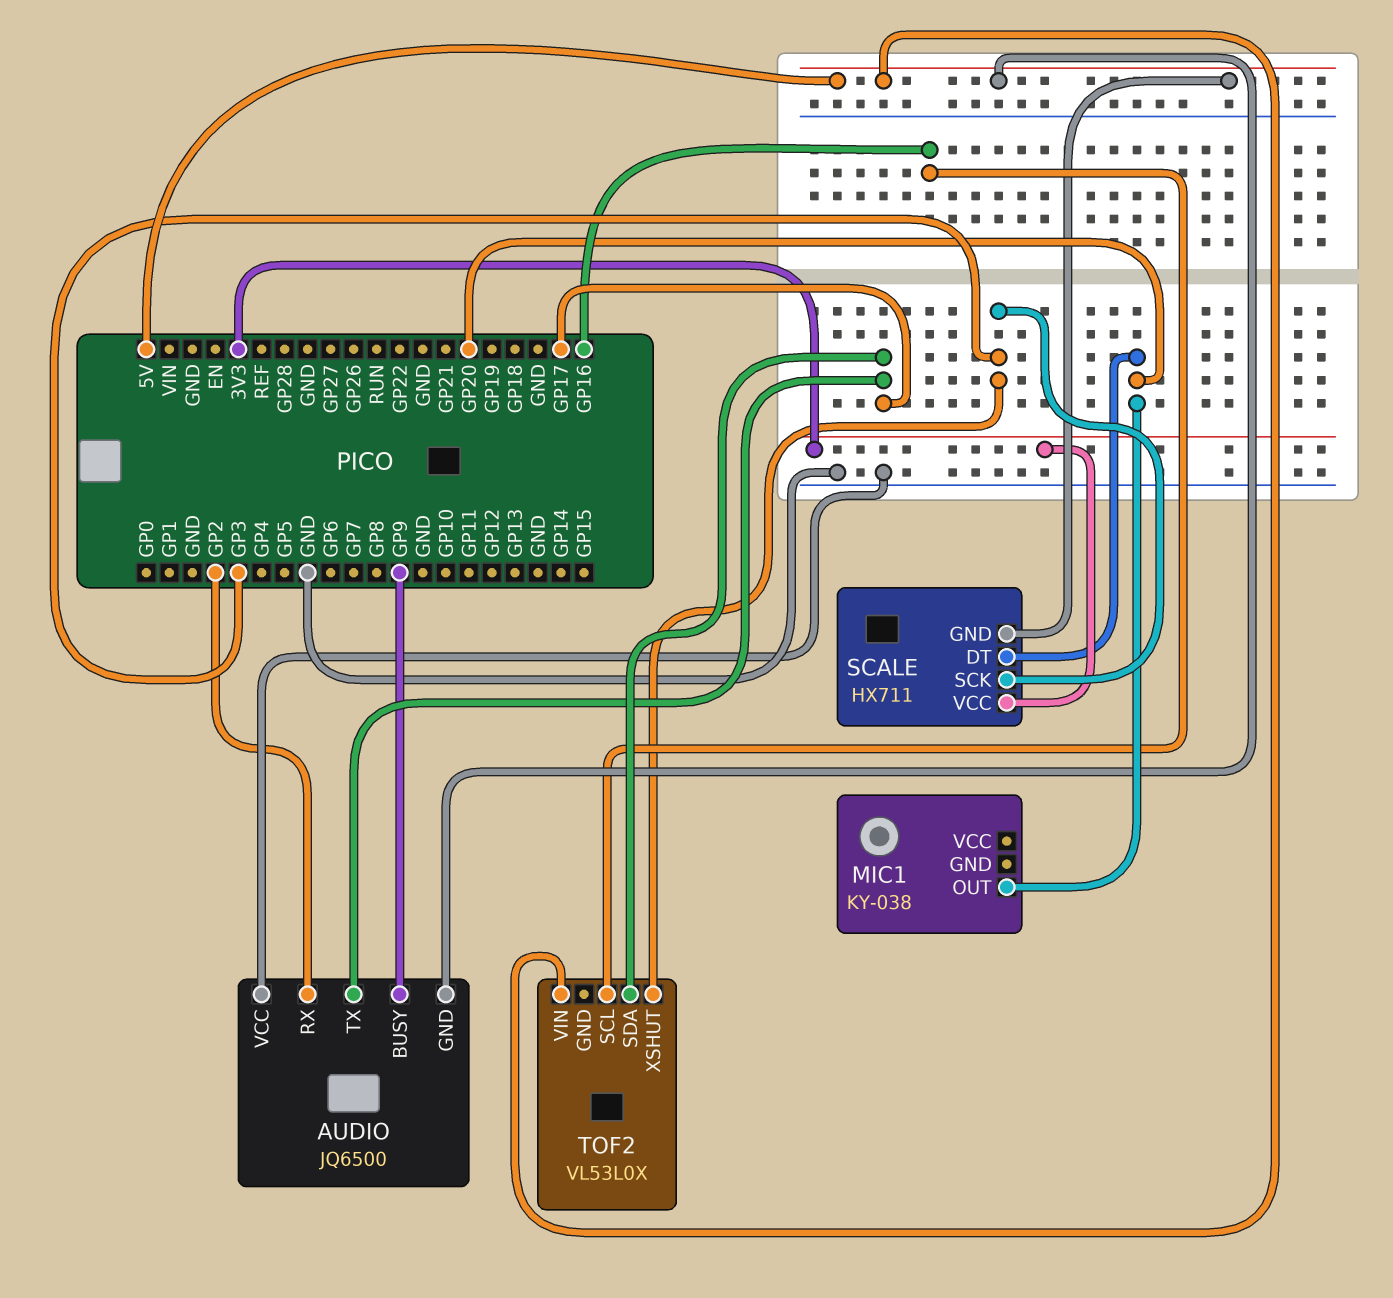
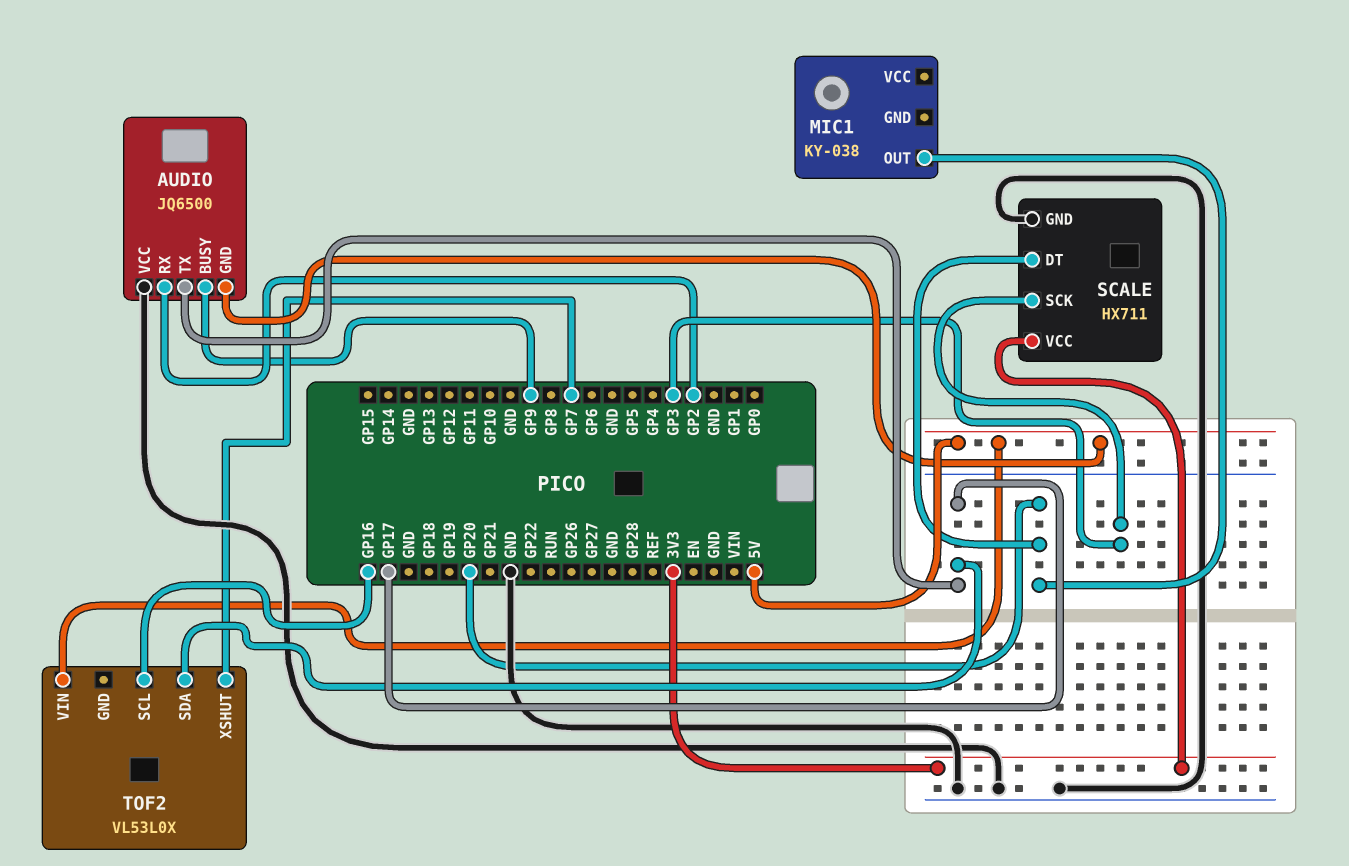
SCALE pin GND: 5V -> GND
TOF2 pin XSHUT: GP3 -> GP7

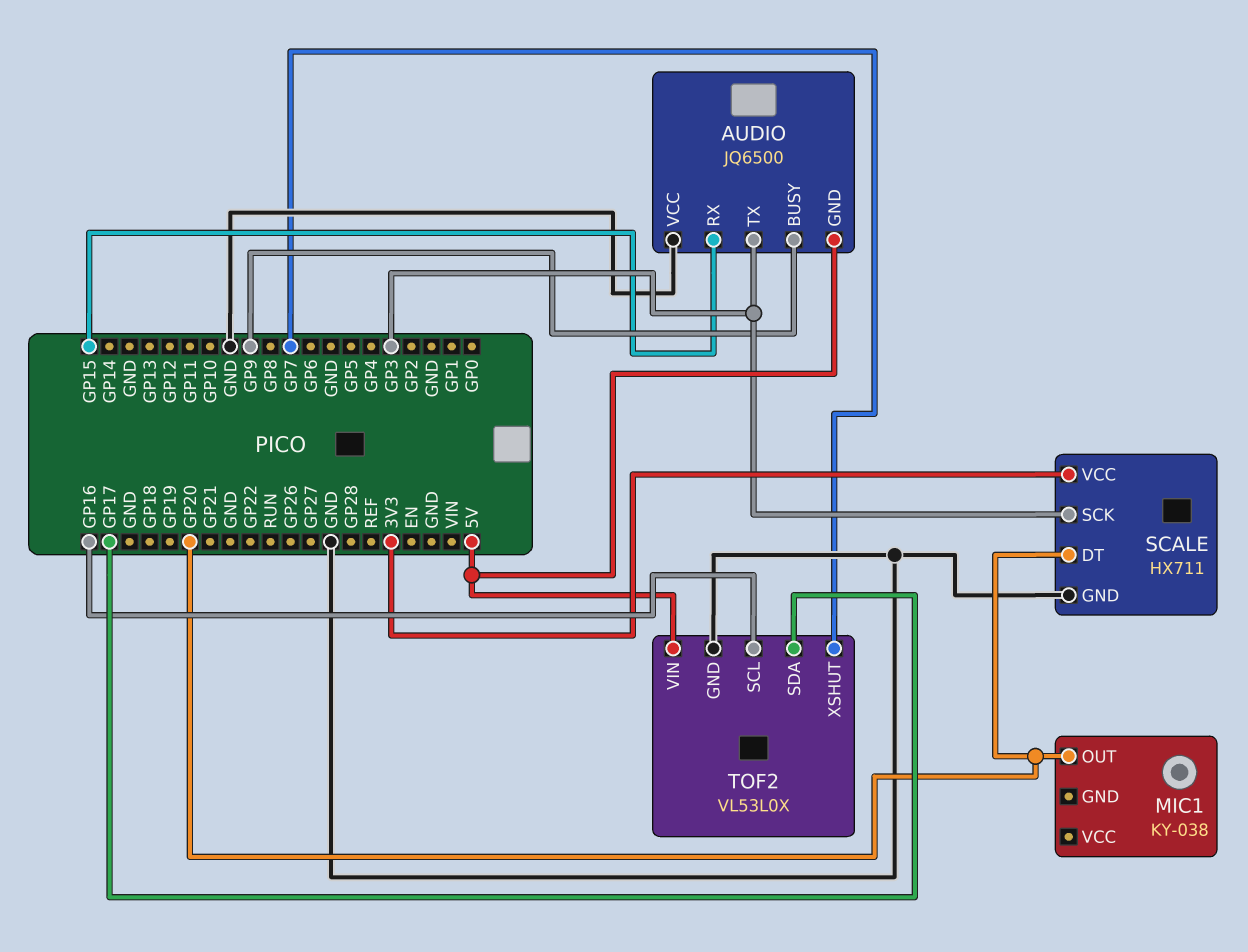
AUDIO pin RX: GP2 -> GP15
AUDIO pin TX: GP17 -> GP3
TOF2 pin GND: none -> GND

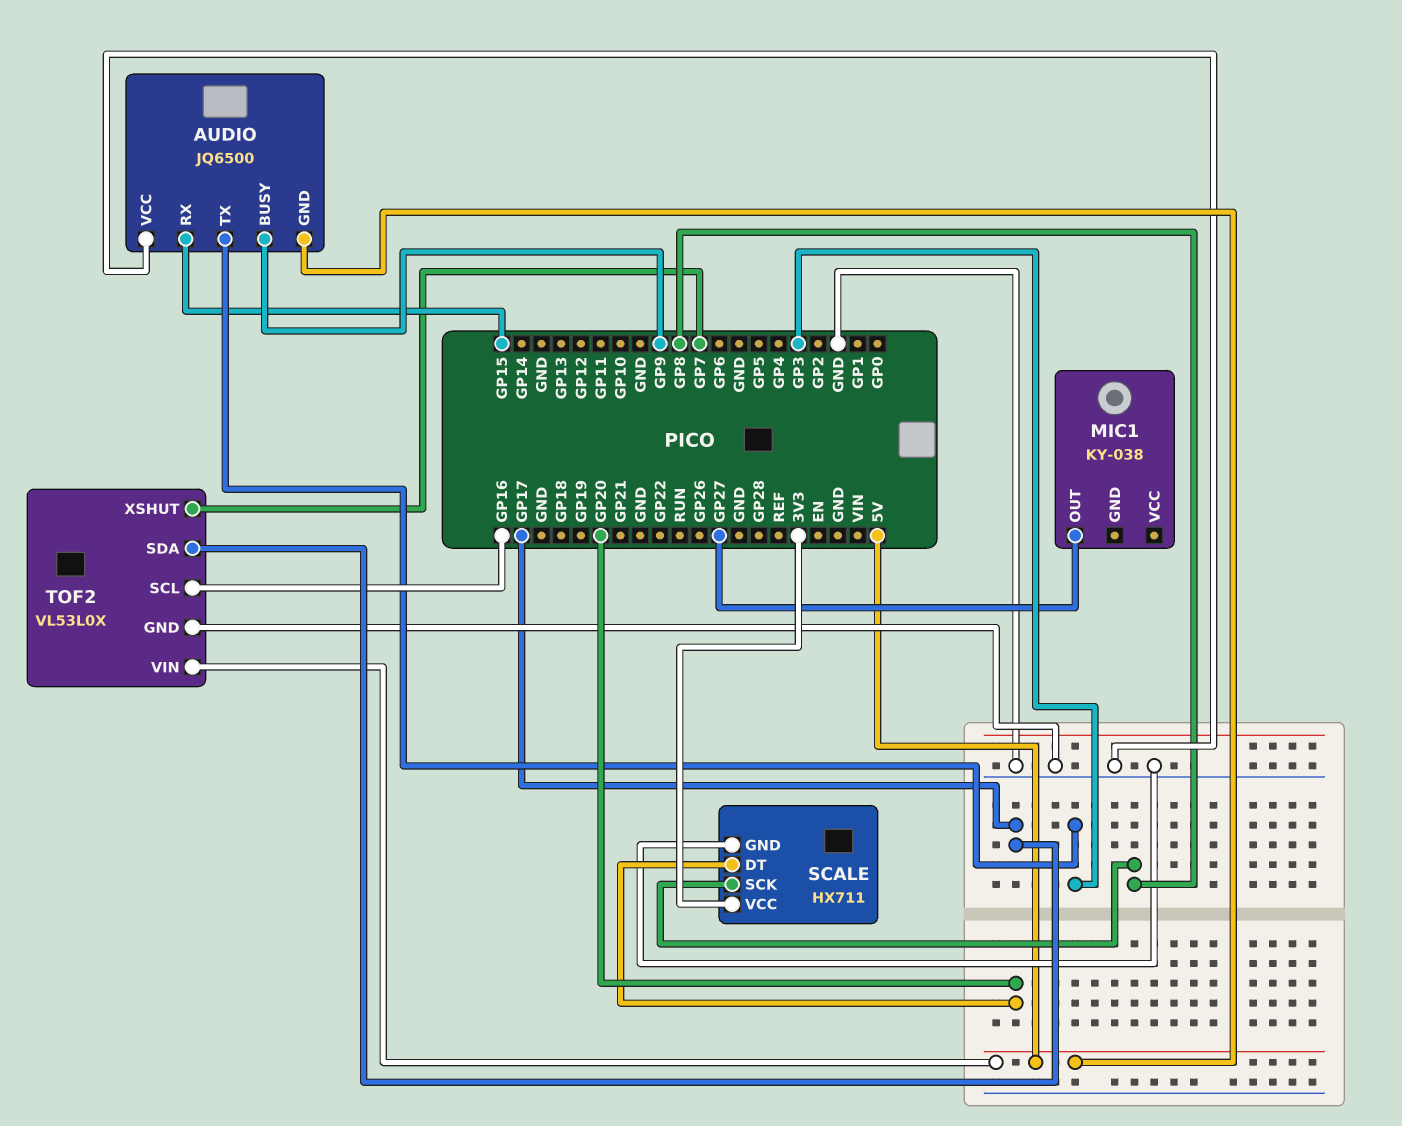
MIC1 pin OUT: GP20 -> GP27
SCALE pin SCK: GP3 -> GP8

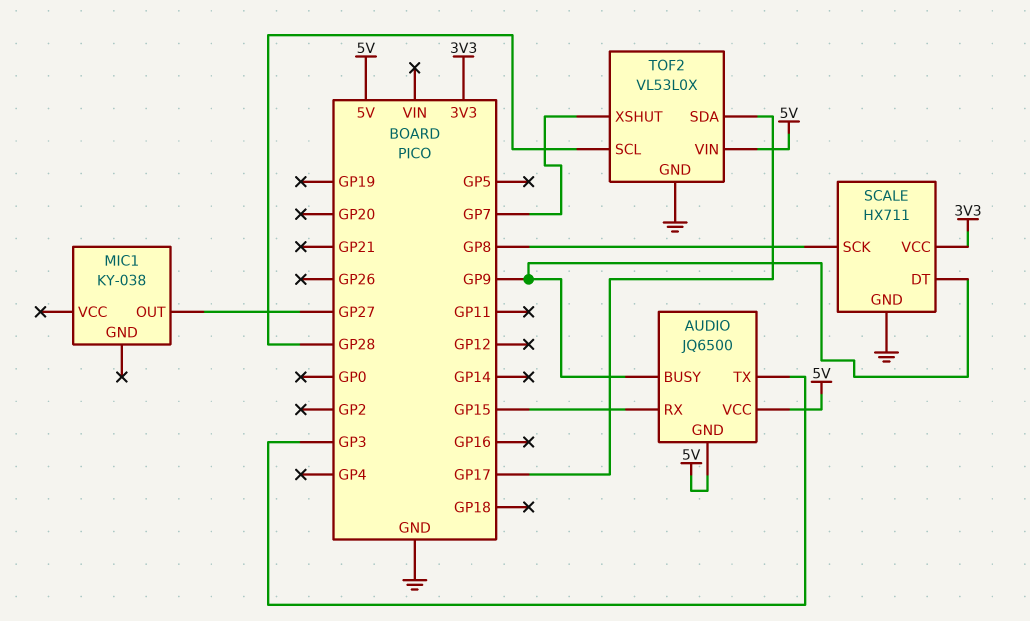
AUDIO pin VCC: GND -> 5V
SCALE pin DT: GP20 -> GP9
TOF2 pin SCL: GP16 -> GP28

